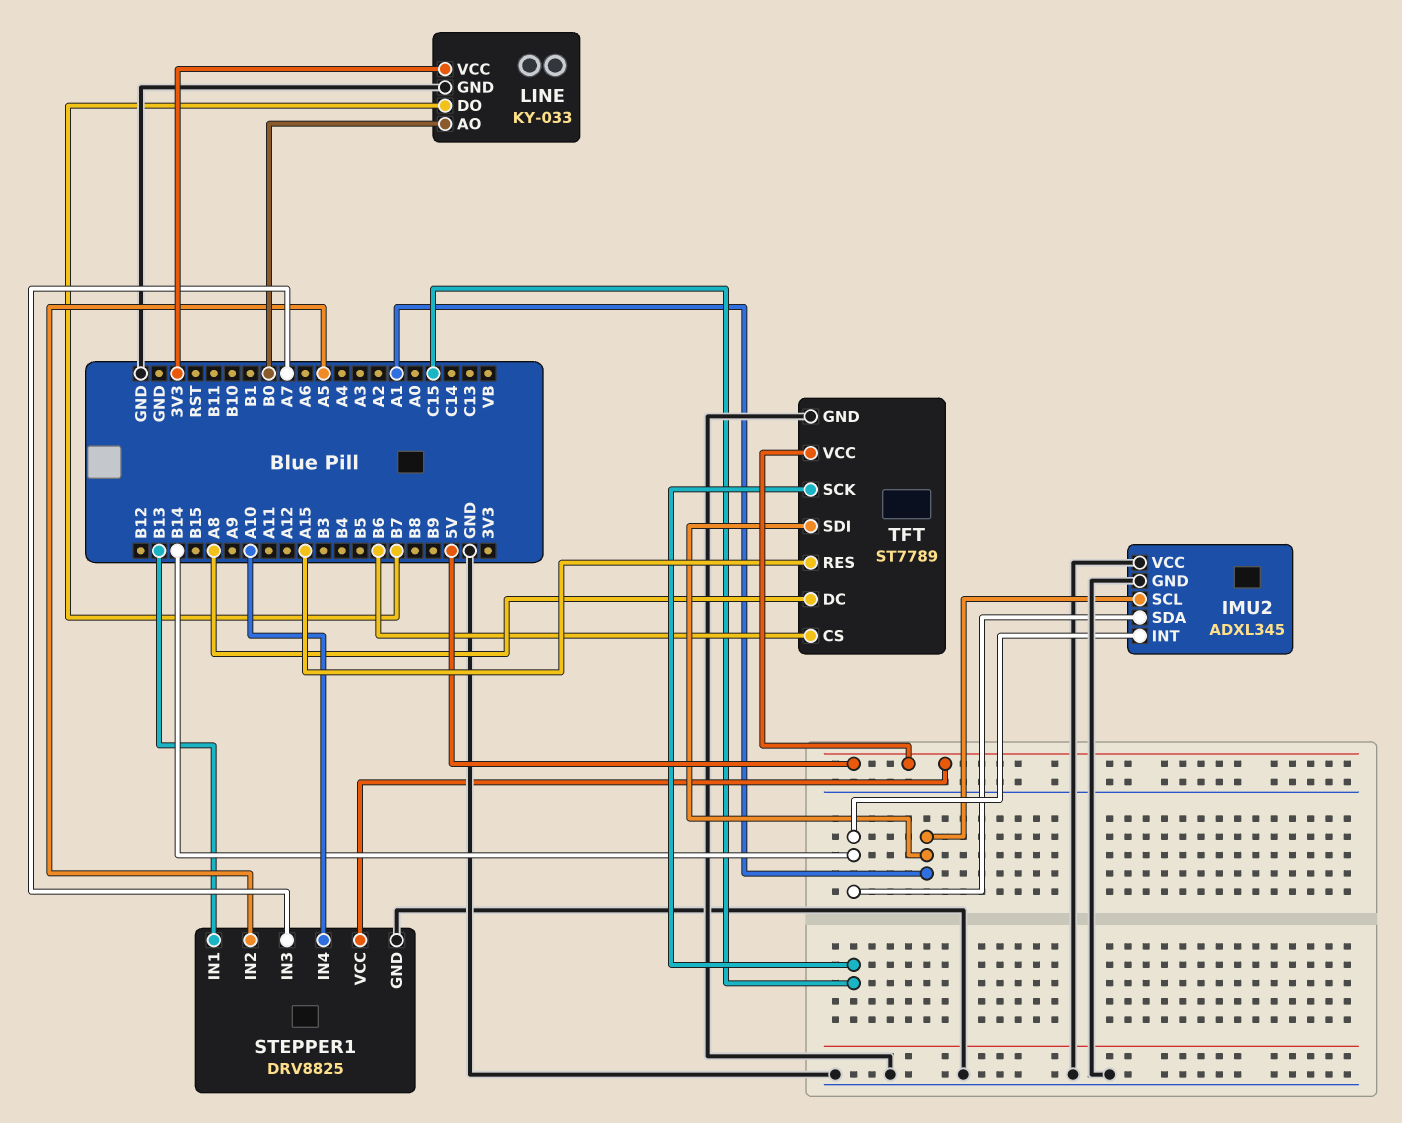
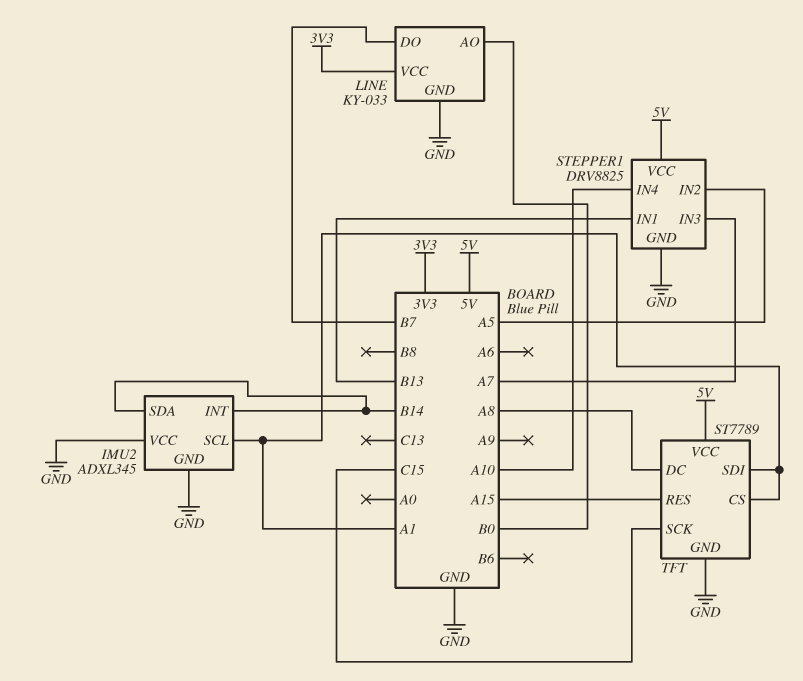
TFT pin CS: B6 -> A1

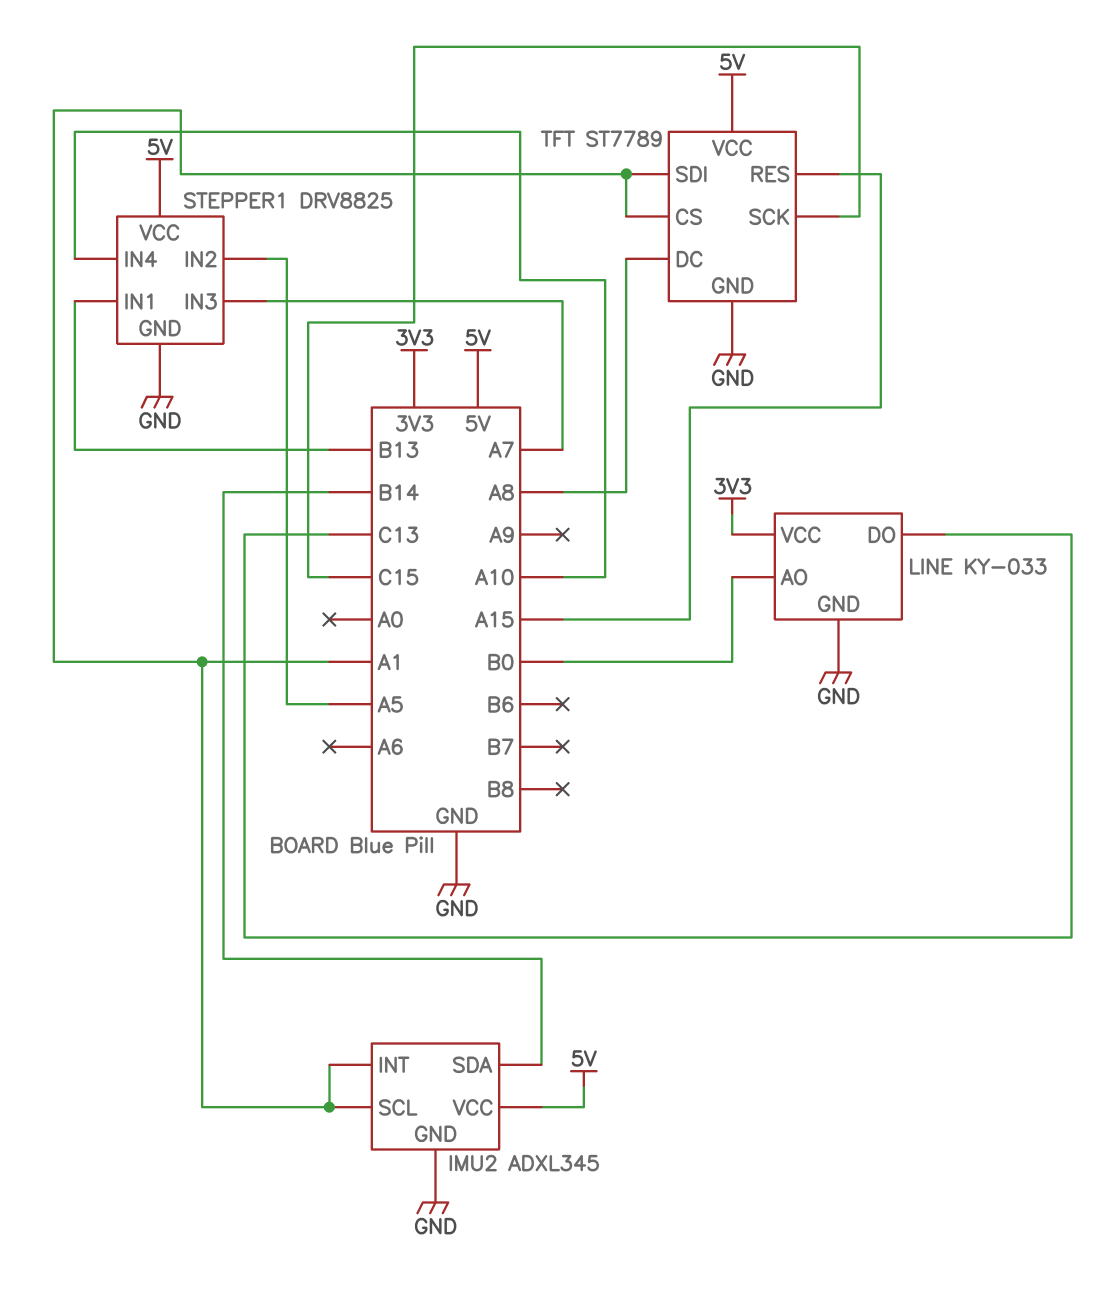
IMU2 pin INT: B14 -> A1
IMU2 pin VCC: GND -> 5V
LINE pin DO: B7 -> C13

